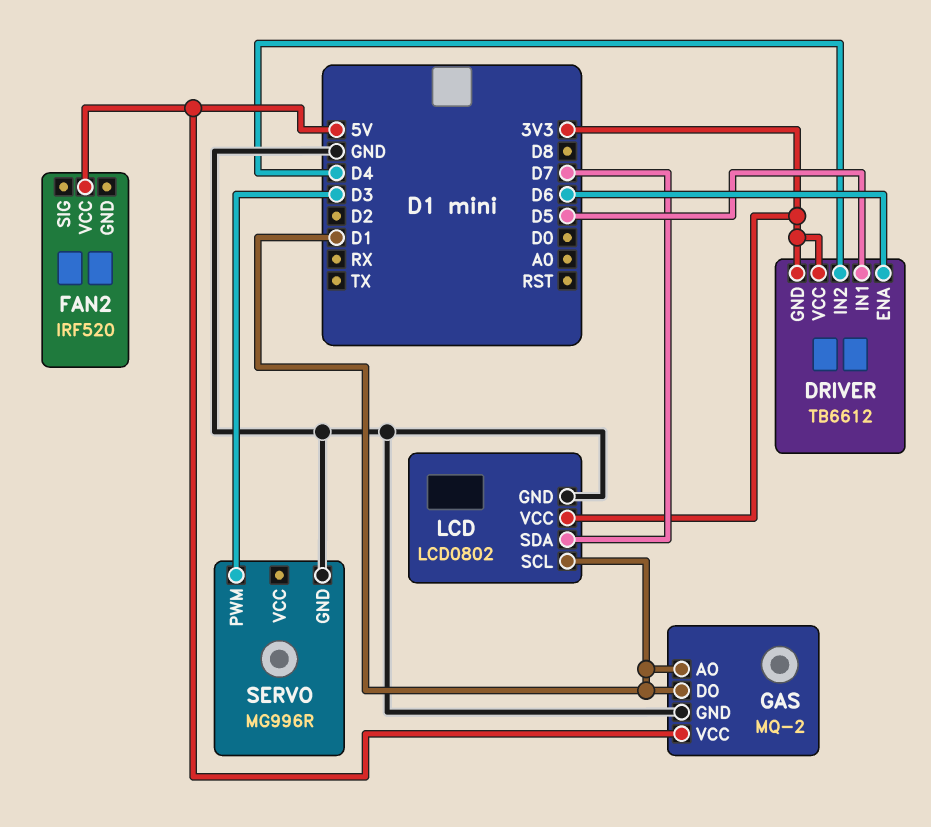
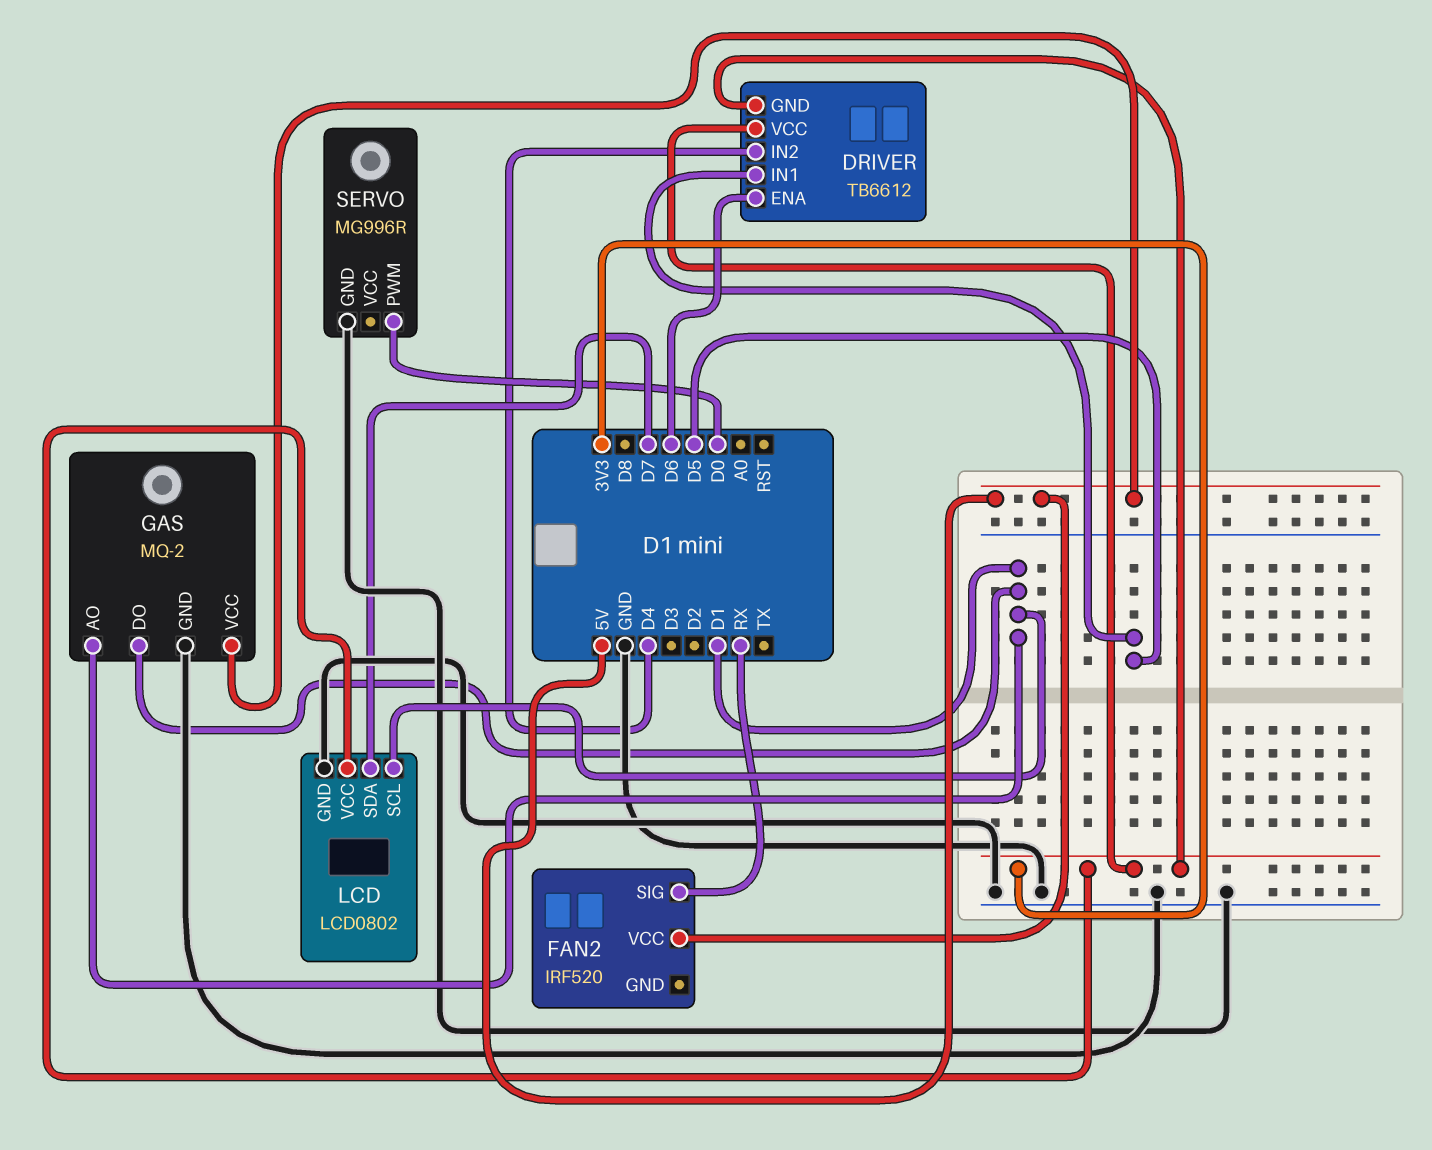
FAN2 pin SIG: none -> RX
SERVO pin PWM: D3 -> D0

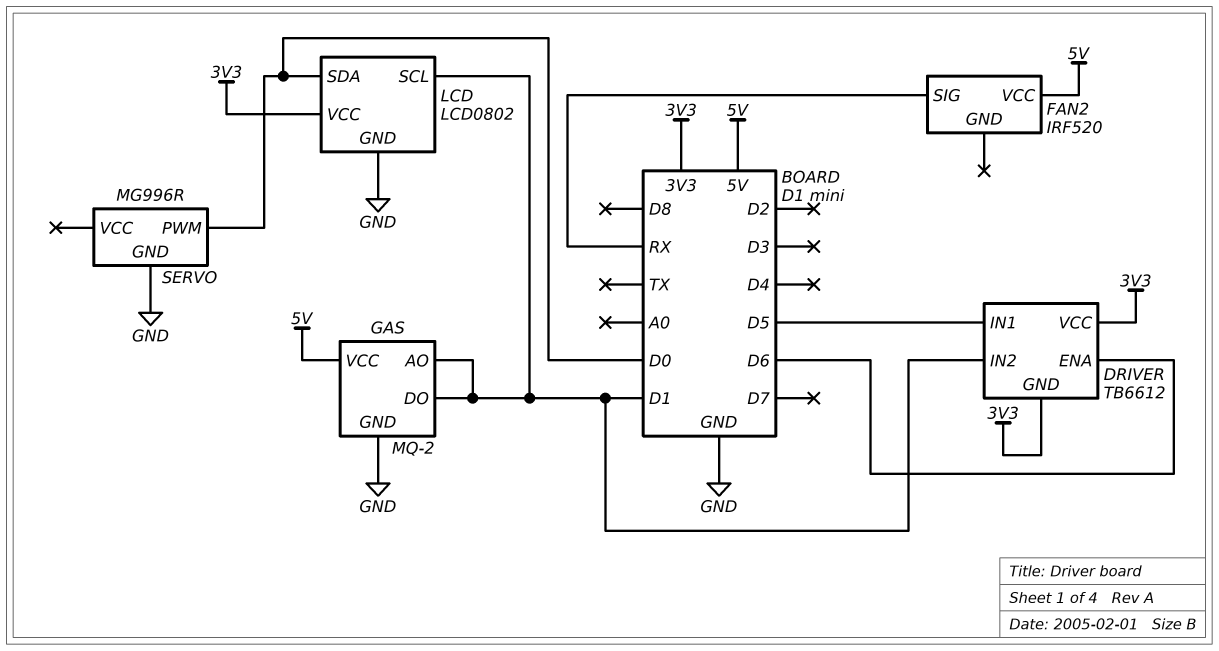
DRIVER pin IN2: D4 -> D1
LCD pin SDA: D7 -> D0

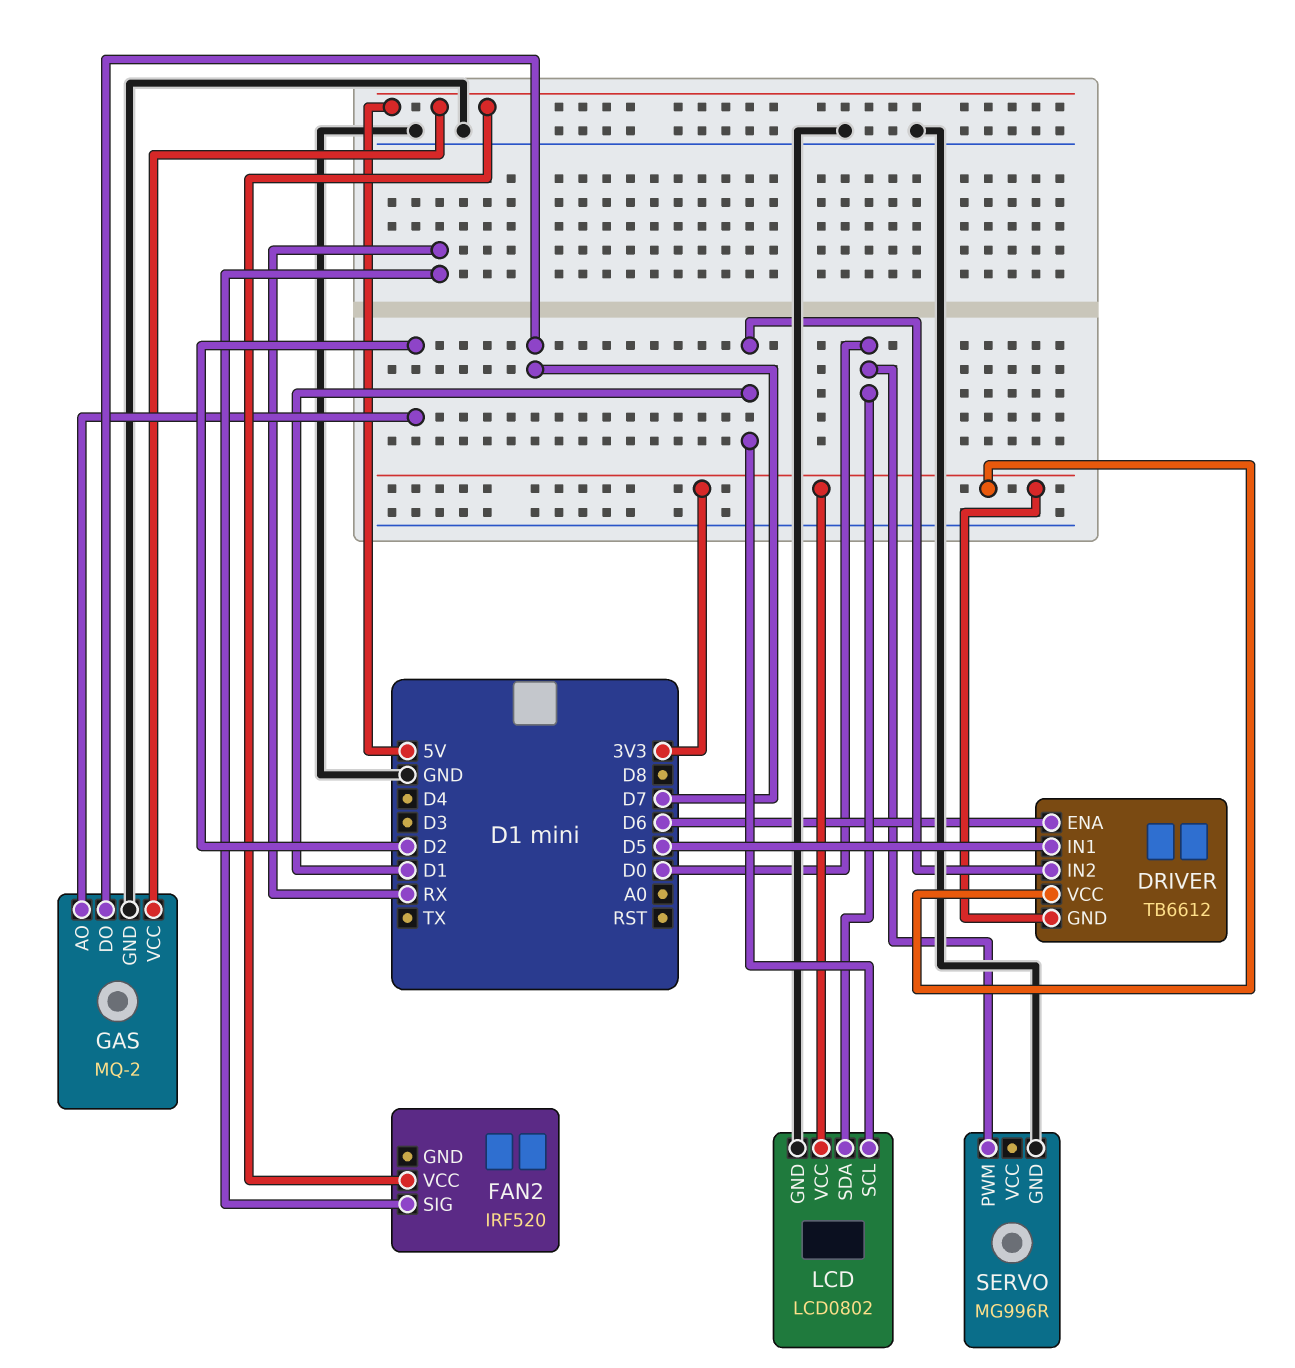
GAS pin AO: D1 -> D2
GAS pin DO: D1 -> D7

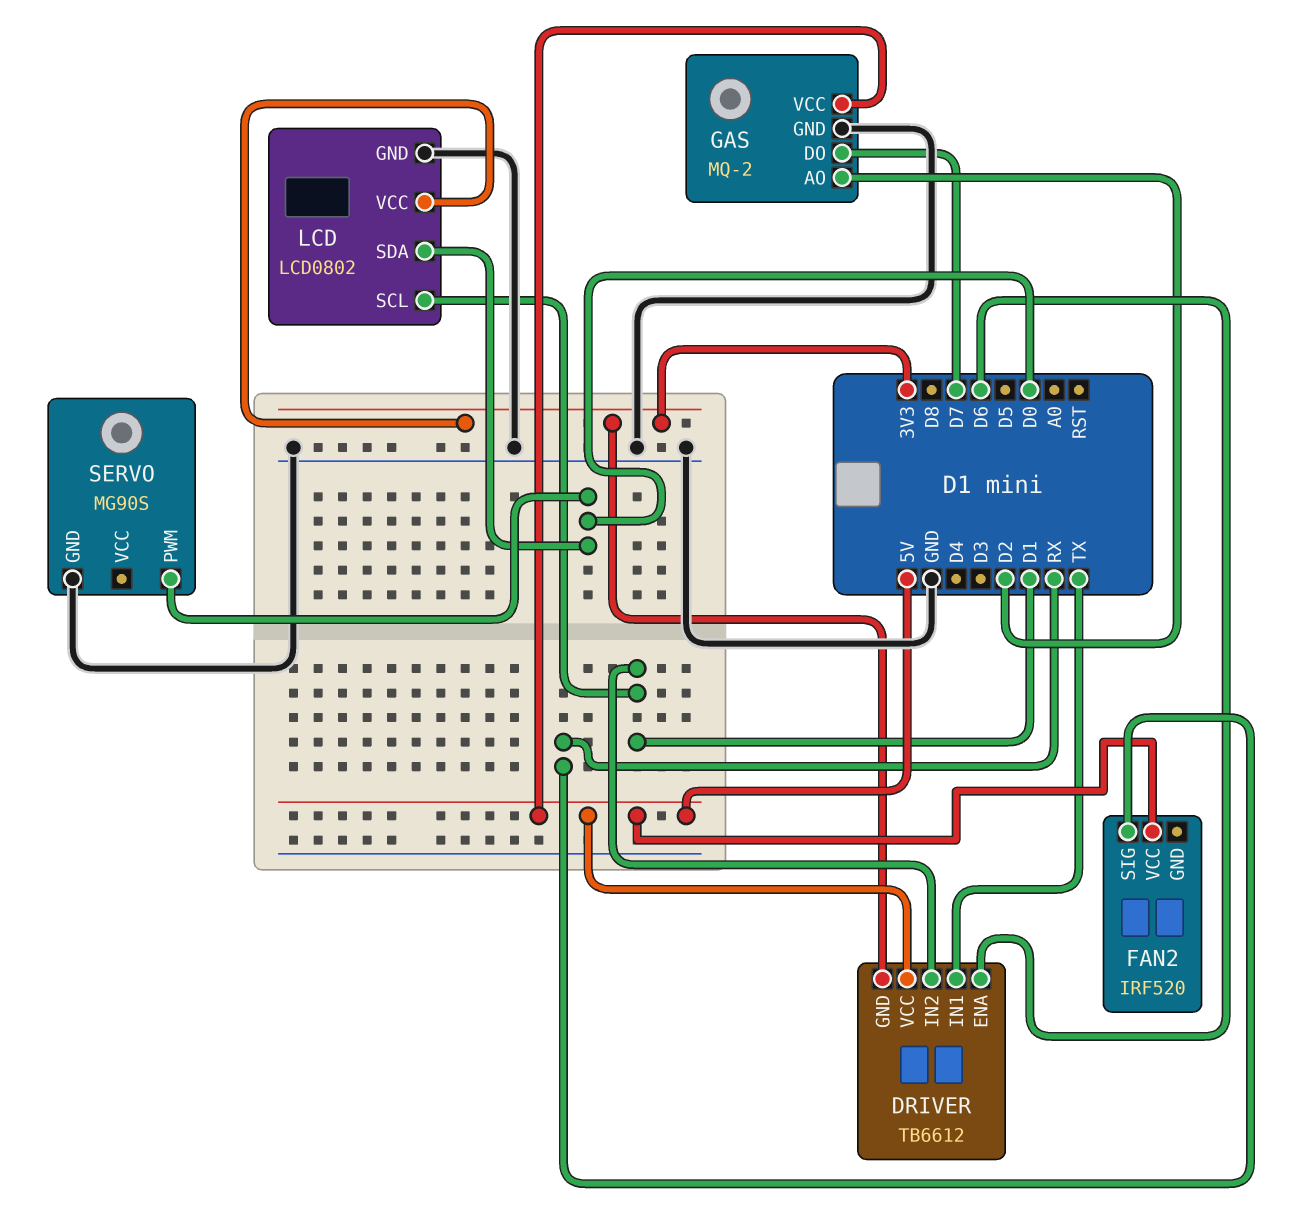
DRIVER pin IN1: D5 -> TX
DRIVER pin VCC: 3V3 -> 5V
SERVO: MG996R -> MG90S

